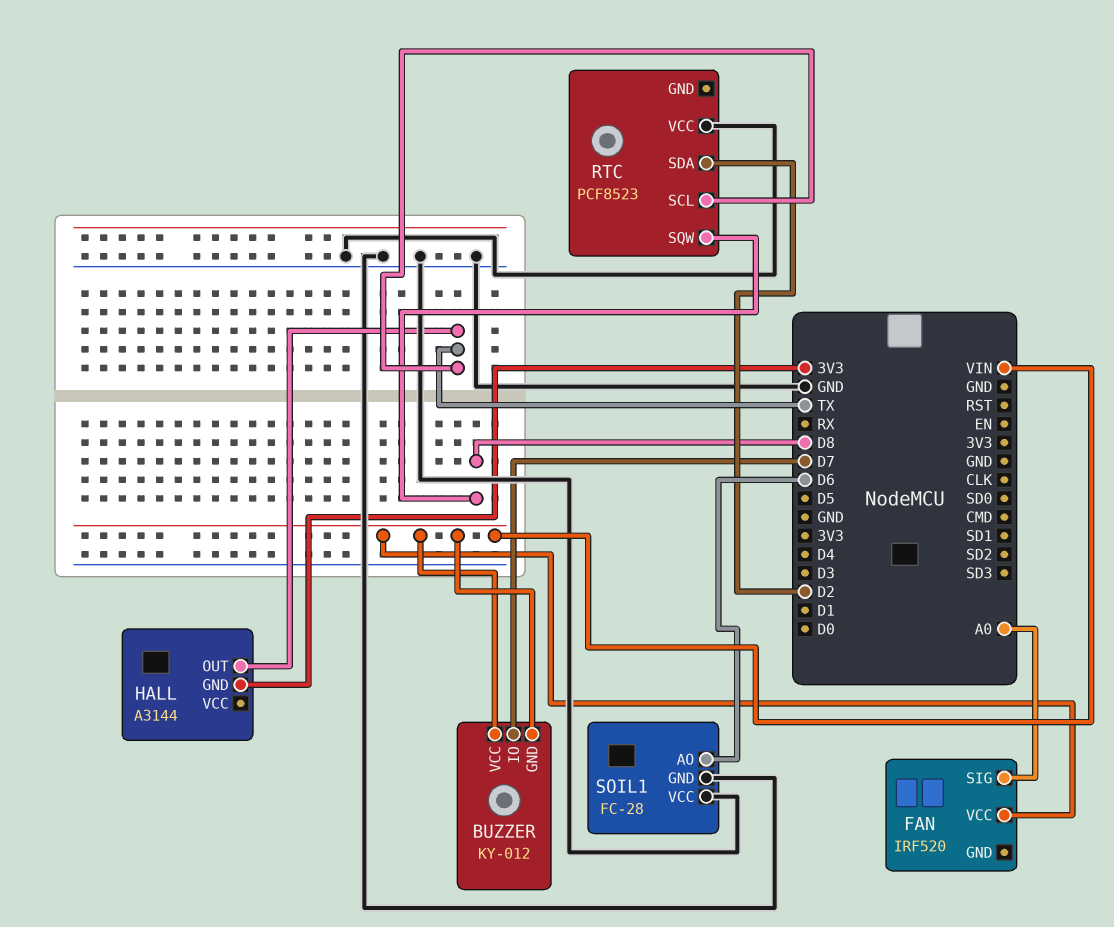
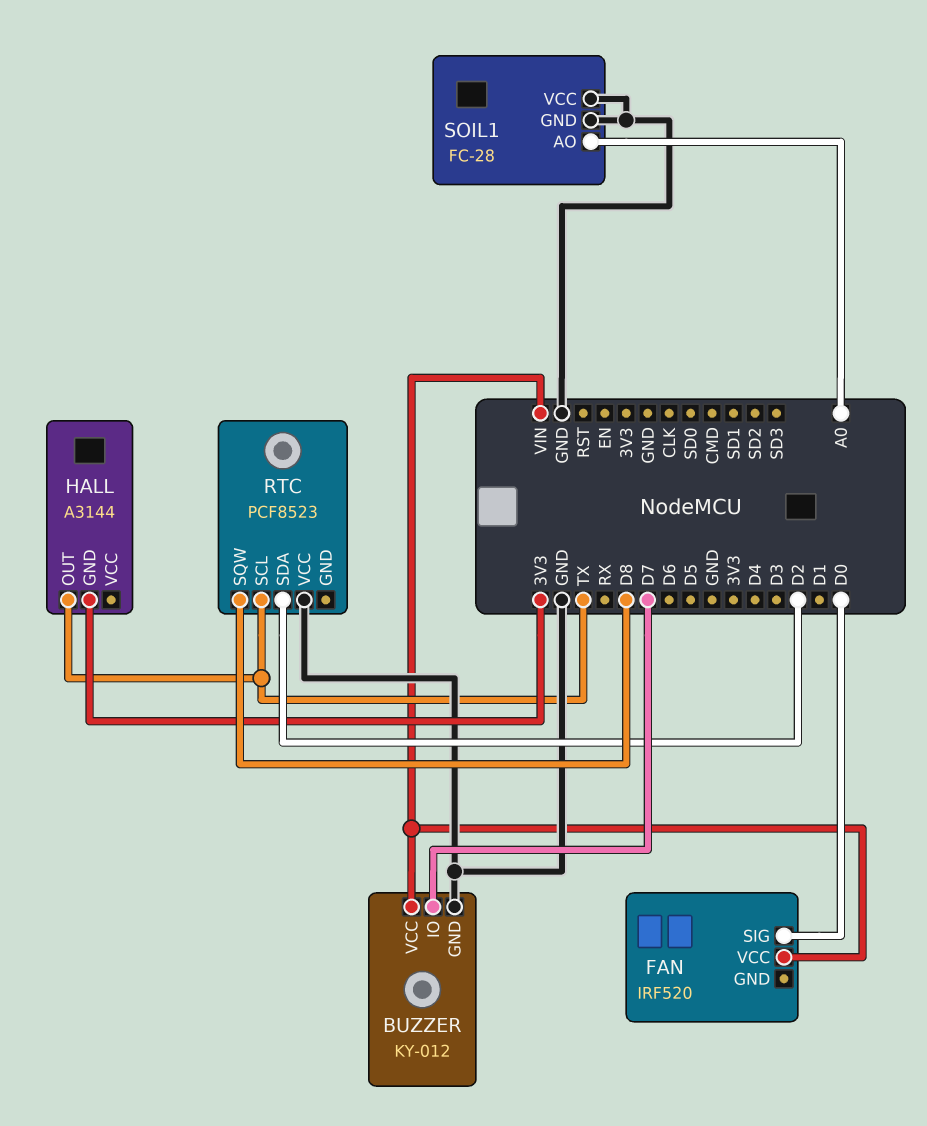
BUZZER pin GND: VIN -> GND
FAN pin SIG: A0 -> D0
SOIL1 pin AO: D6 -> A0

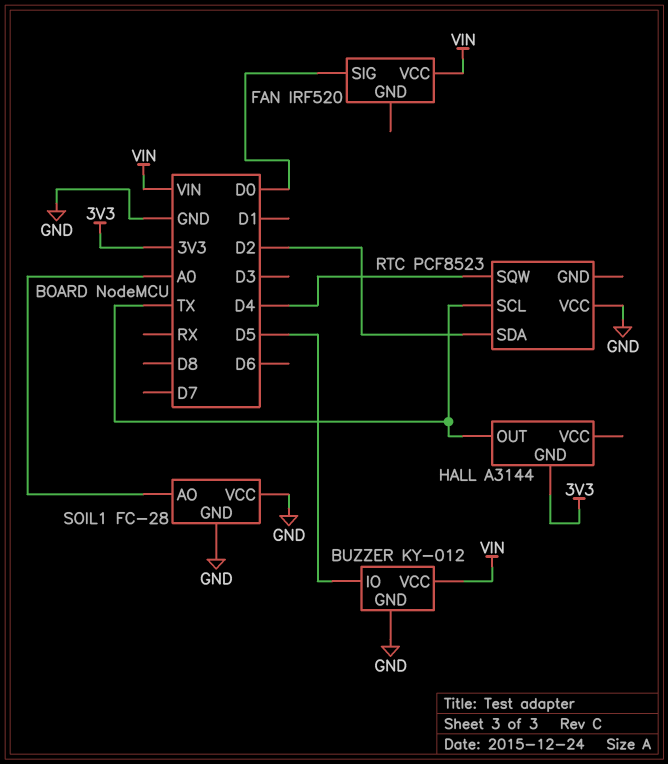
BUZZER pin IO: D7 -> D5
RTC pin SQW: D8 -> D4

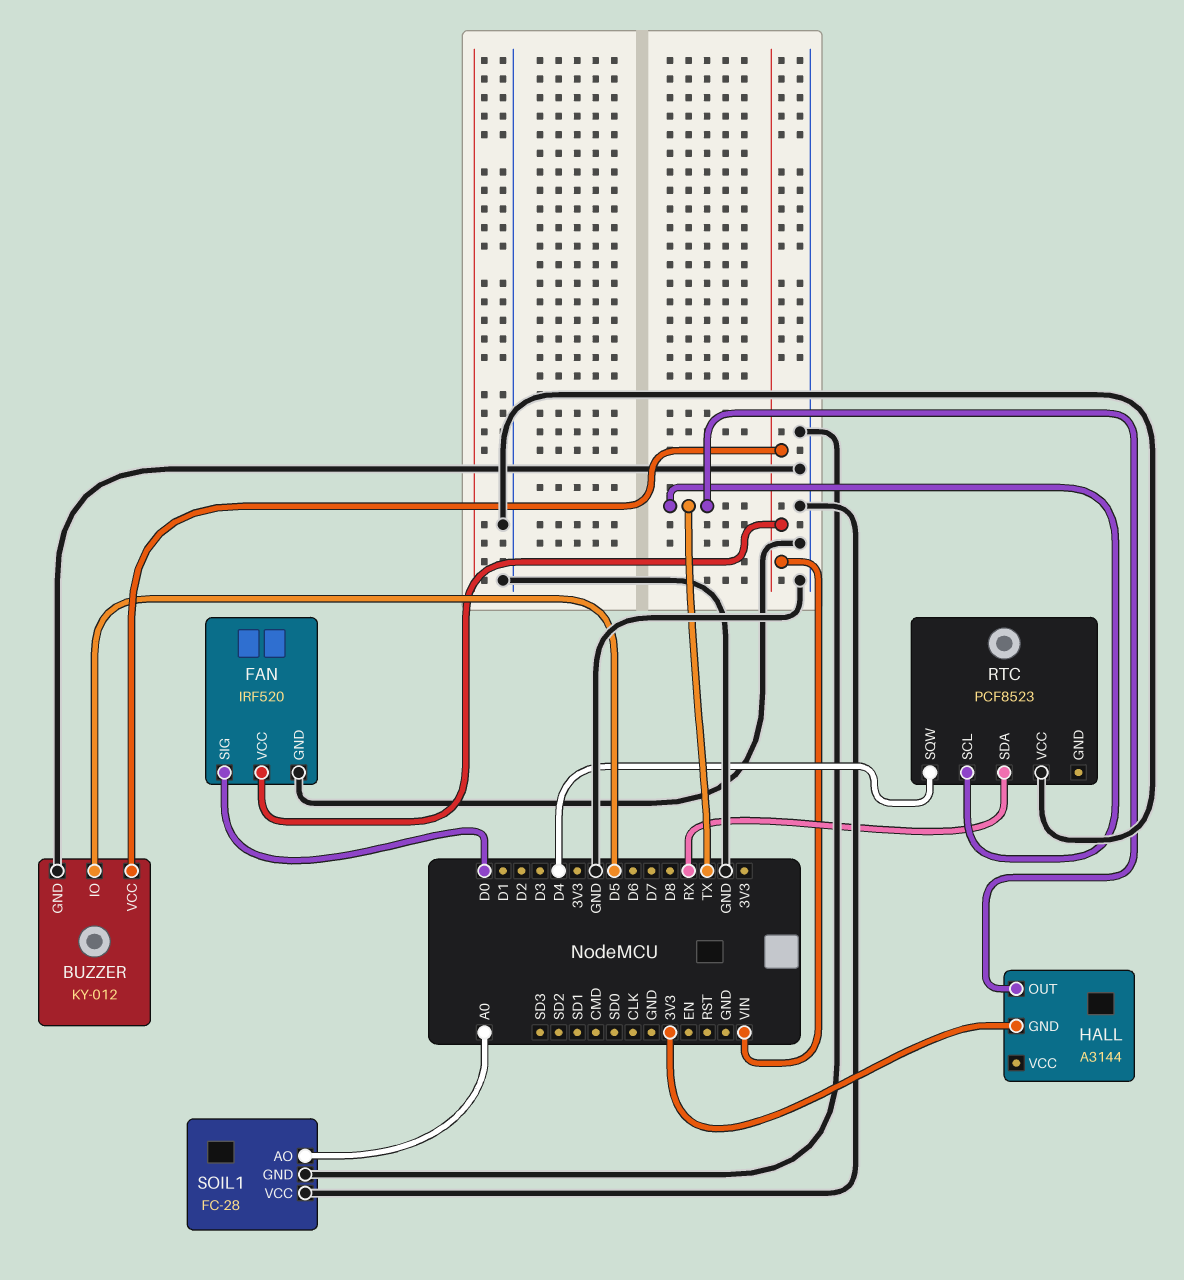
FAN pin GND: none -> GND
RTC pin SDA: D2 -> RX

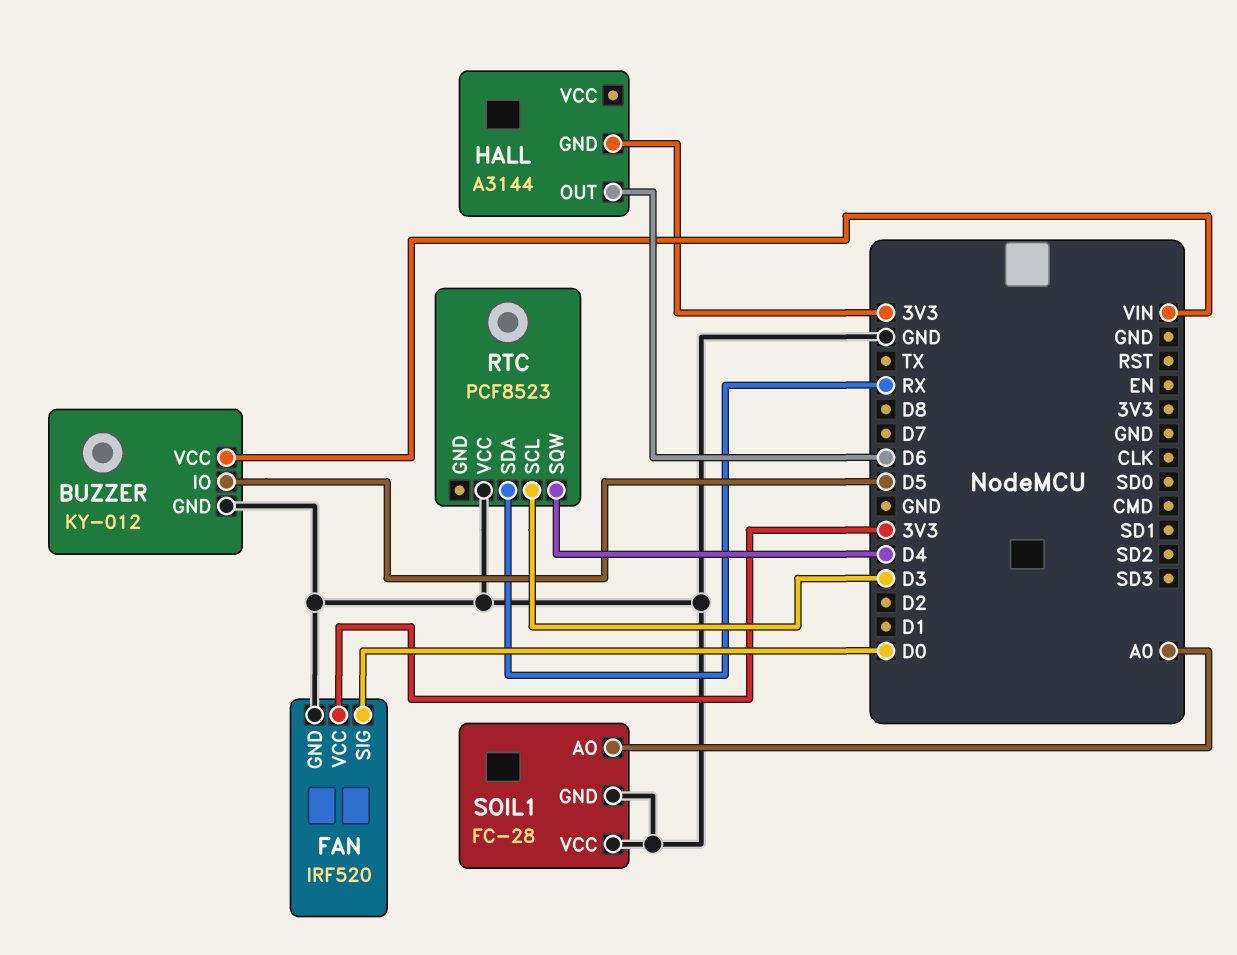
FAN pin VCC: VIN -> 3V3
HALL pin OUT: TX -> D6
RTC pin SCL: TX -> D3

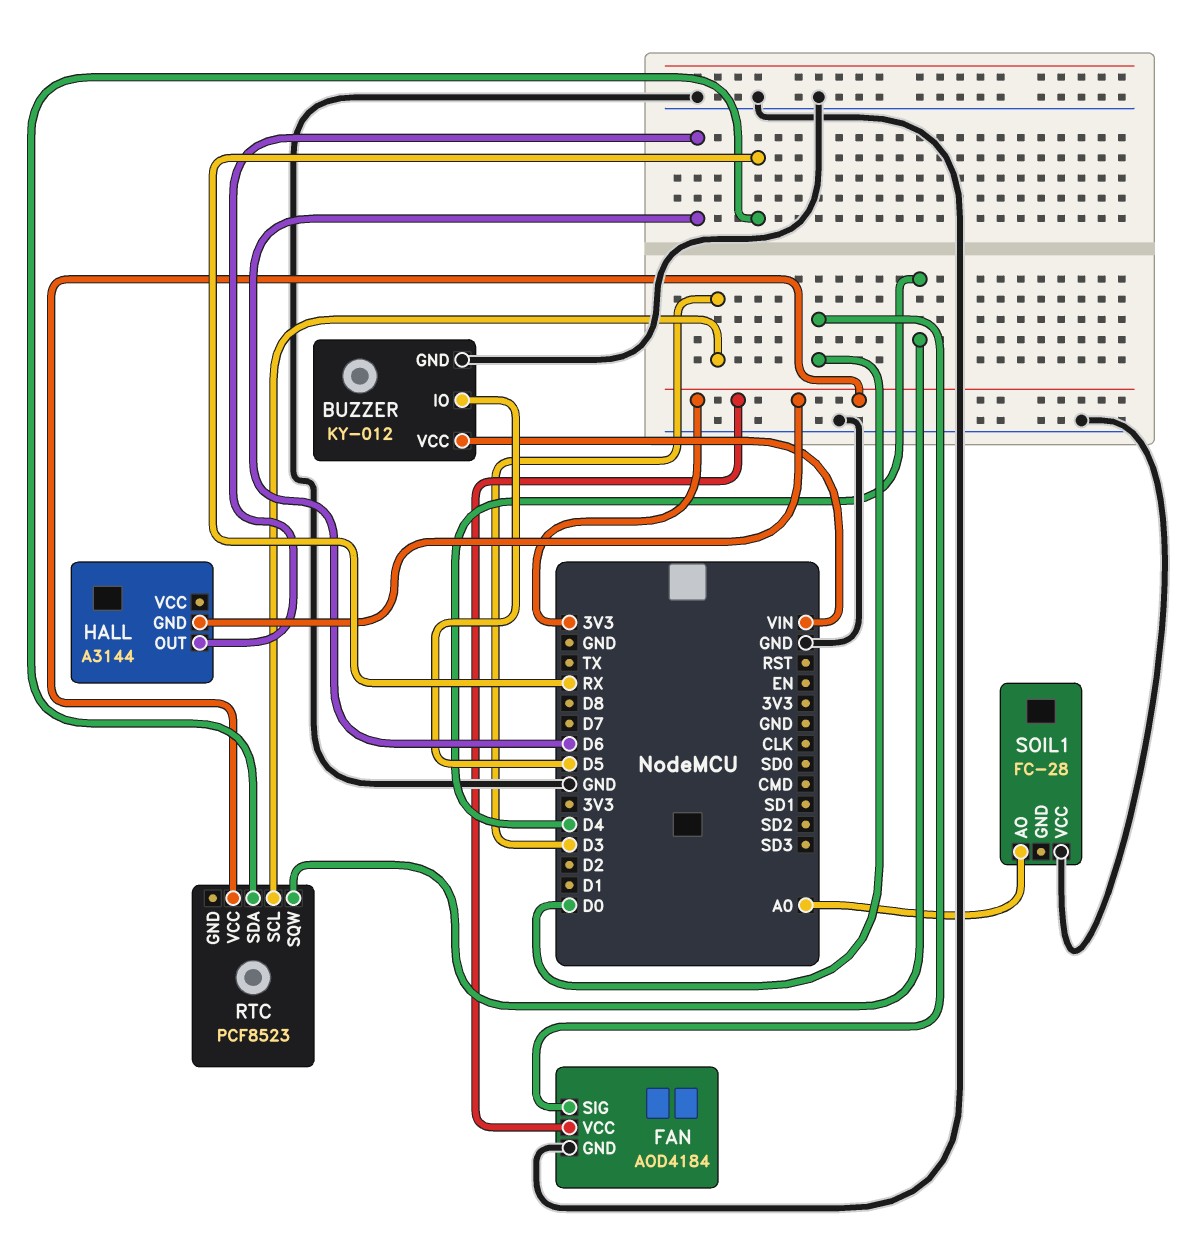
FAN: IRF520 -> AOD4184
RTC pin VCC: GND -> 3V3
SOIL1 pin GND: GND -> none

